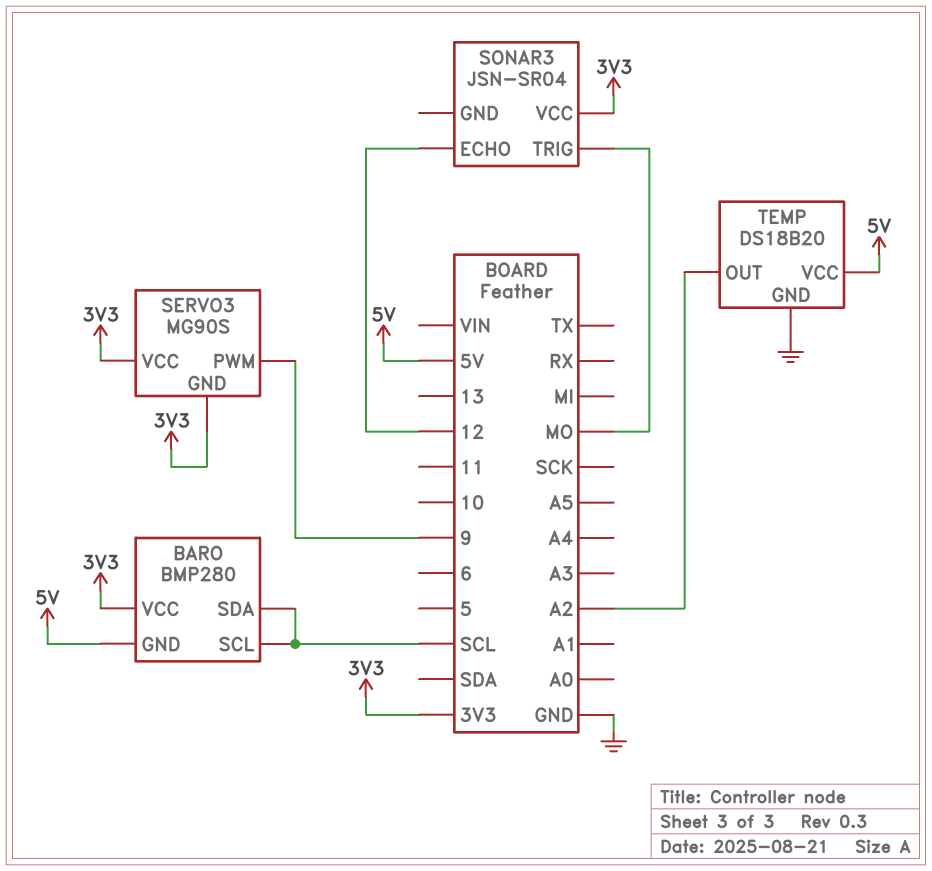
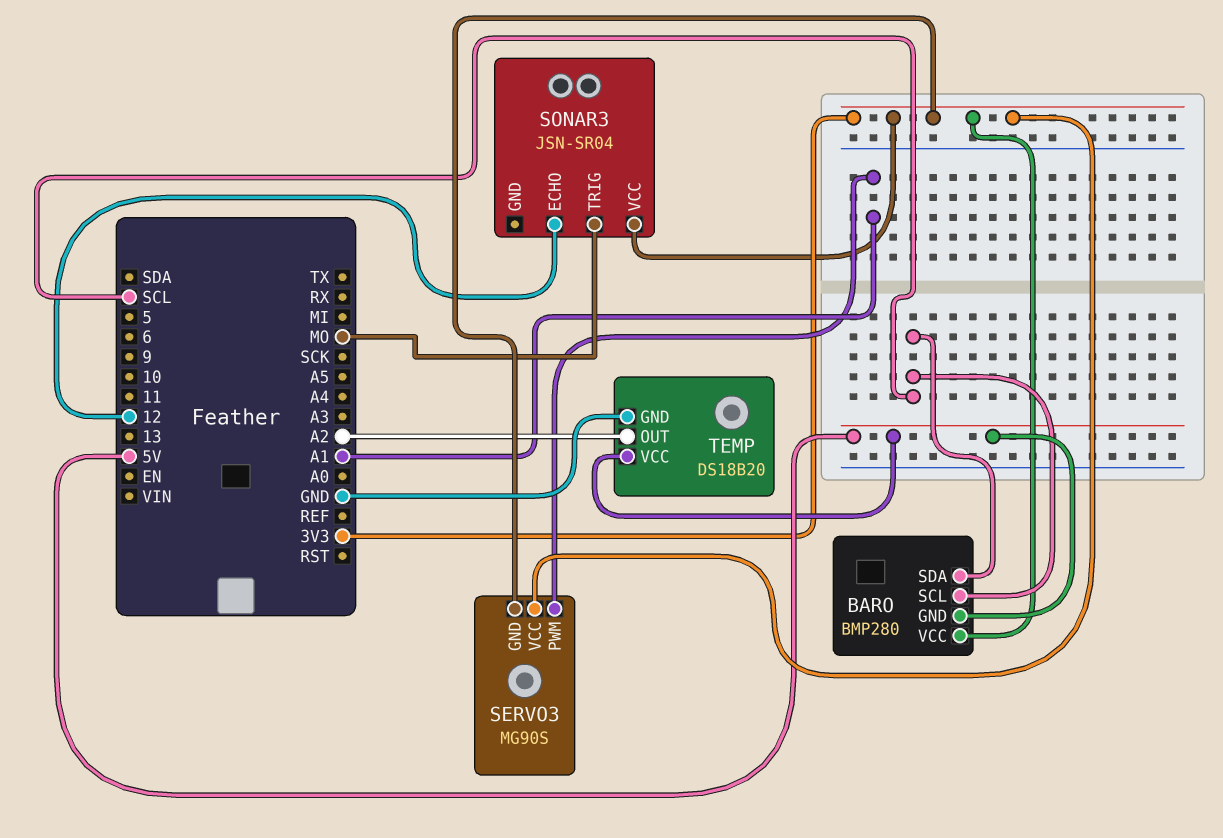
SERVO3 pin PWM: 9 -> A1

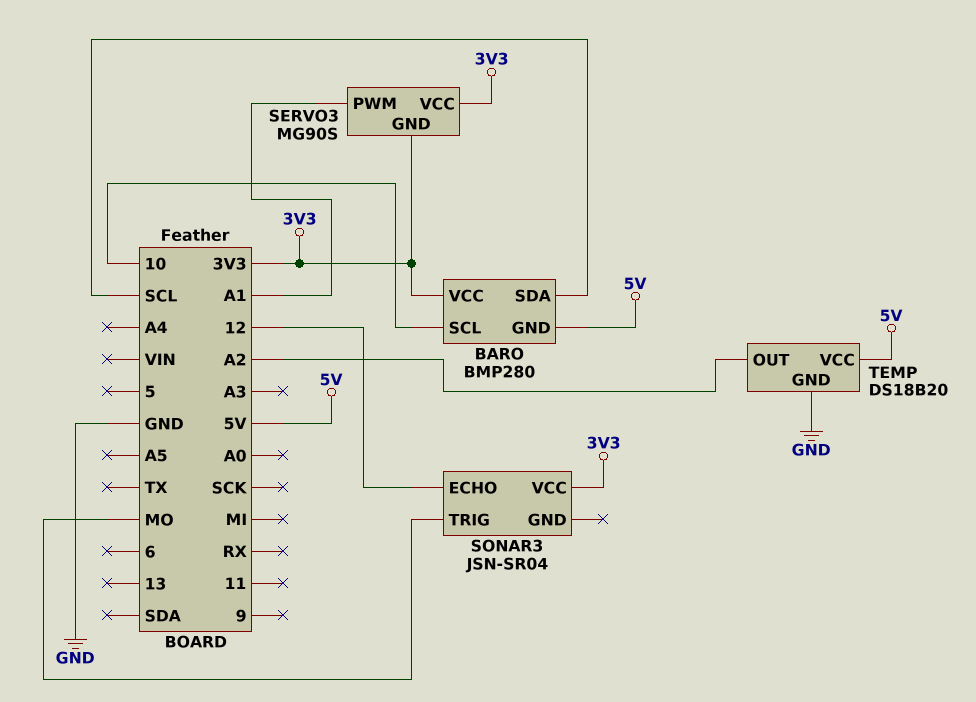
BARO pin SCL: SCL -> 10

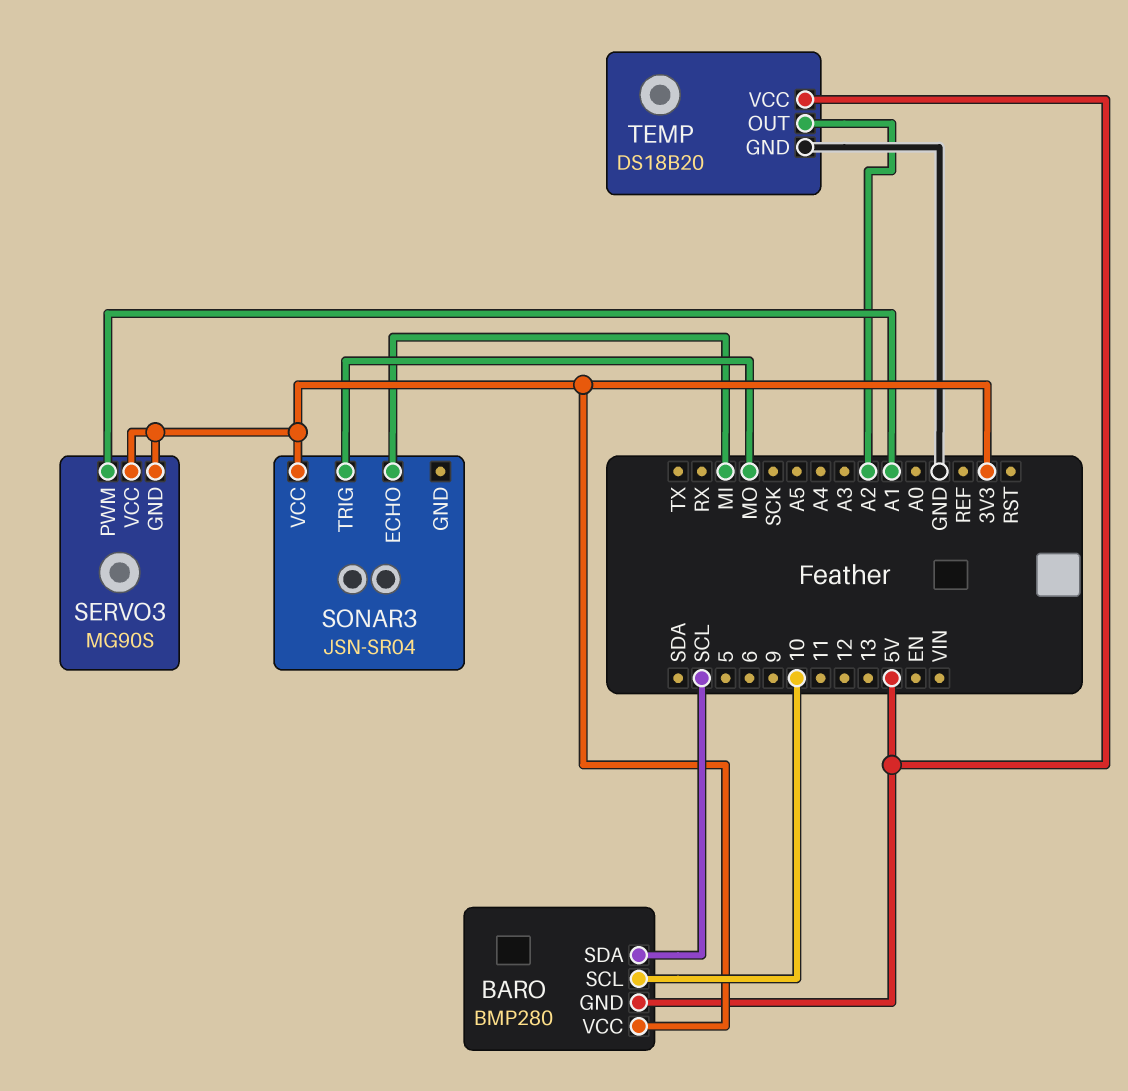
SONAR3 pin ECHO: 12 -> MI

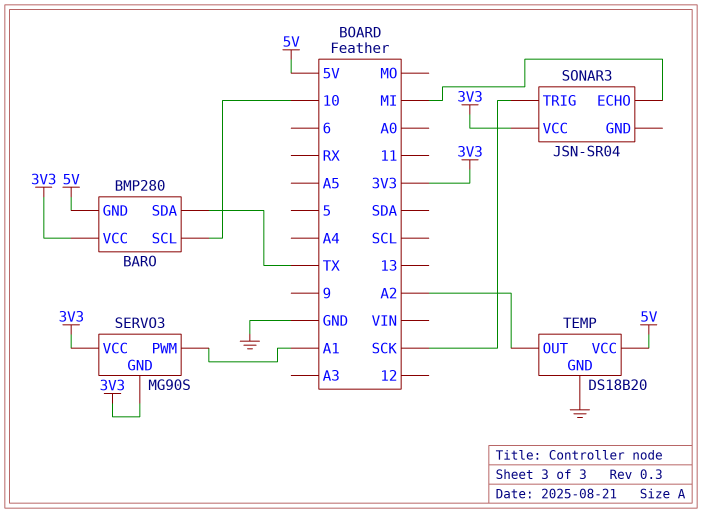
BARO pin SDA: SCL -> TX
SONAR3 pin TRIG: MO -> SCK

